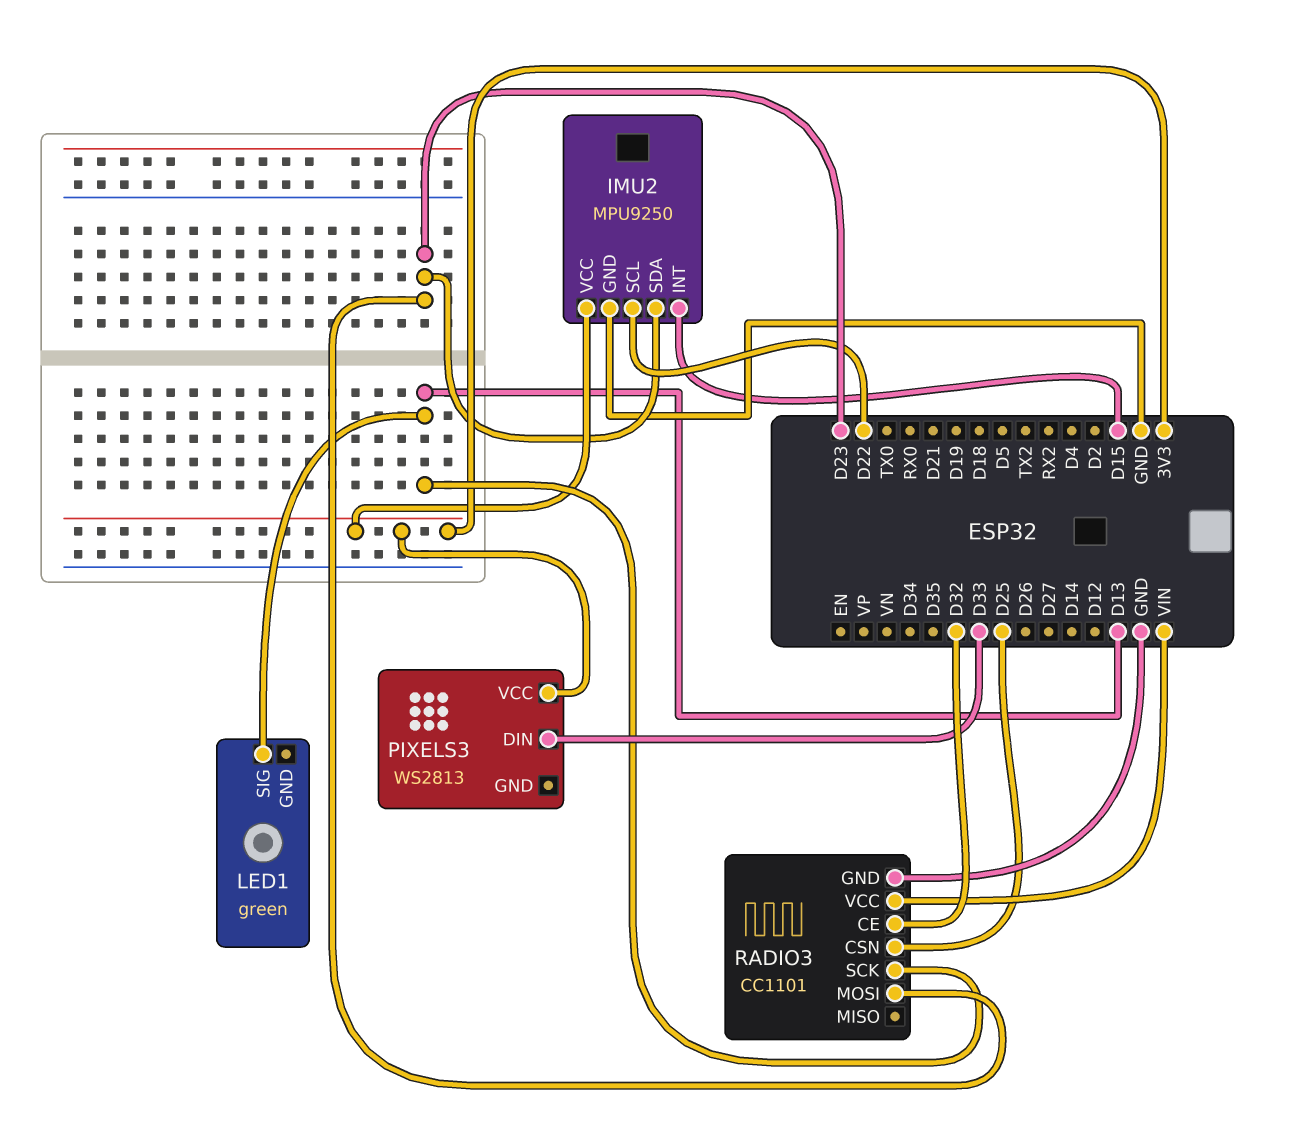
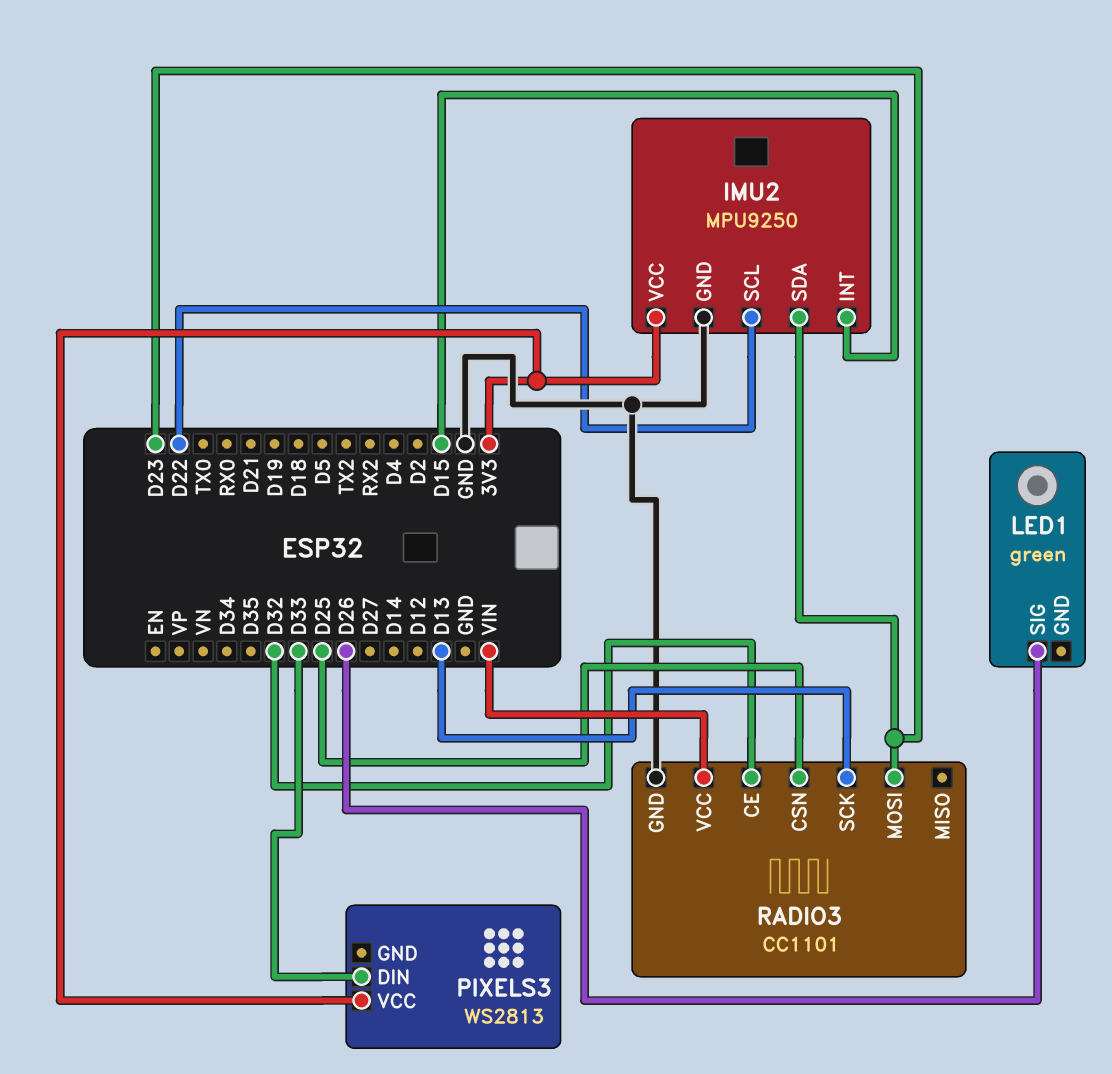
LED1 pin SIG: D13 -> D26

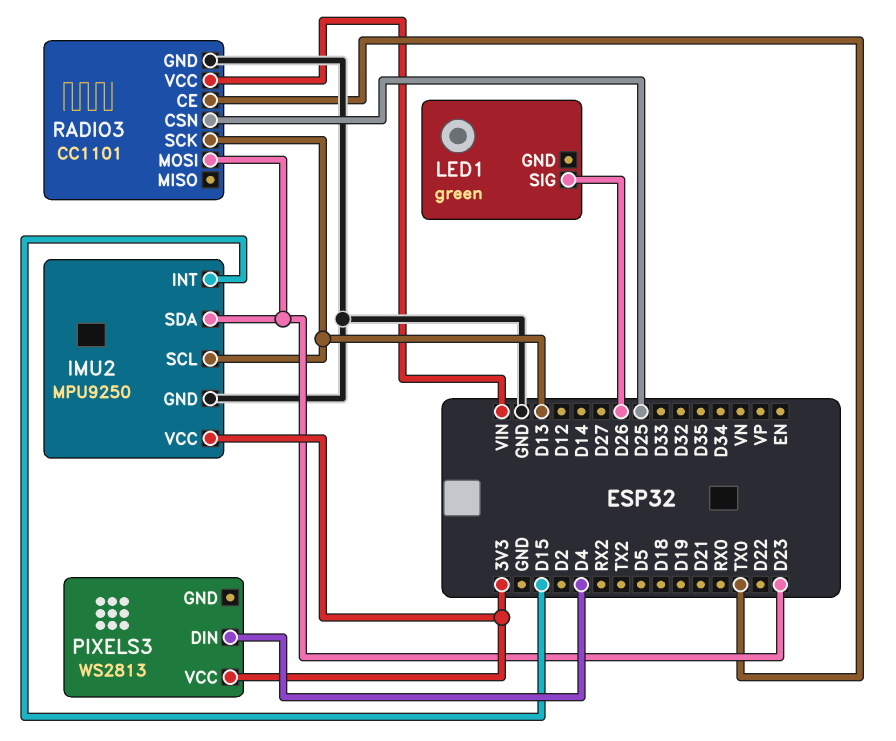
IMU2 pin SCL: D22 -> D13
PIXELS3 pin DIN: D33 -> D4
RADIO3 pin CE: D32 -> TX0

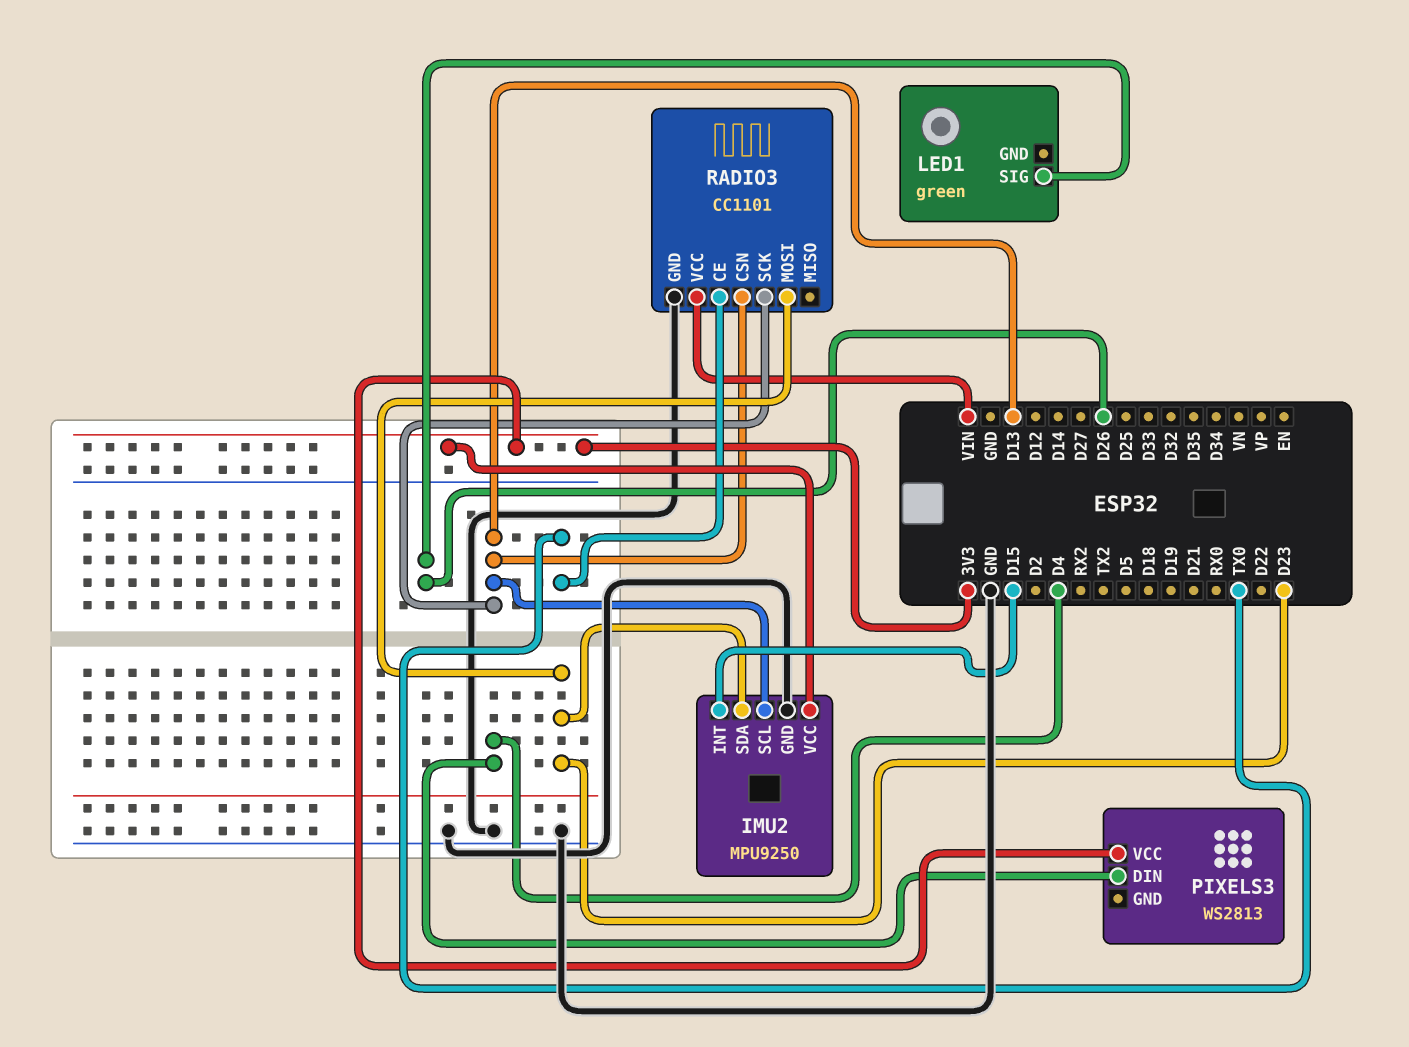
RADIO3 pin CSN: D25 -> D13

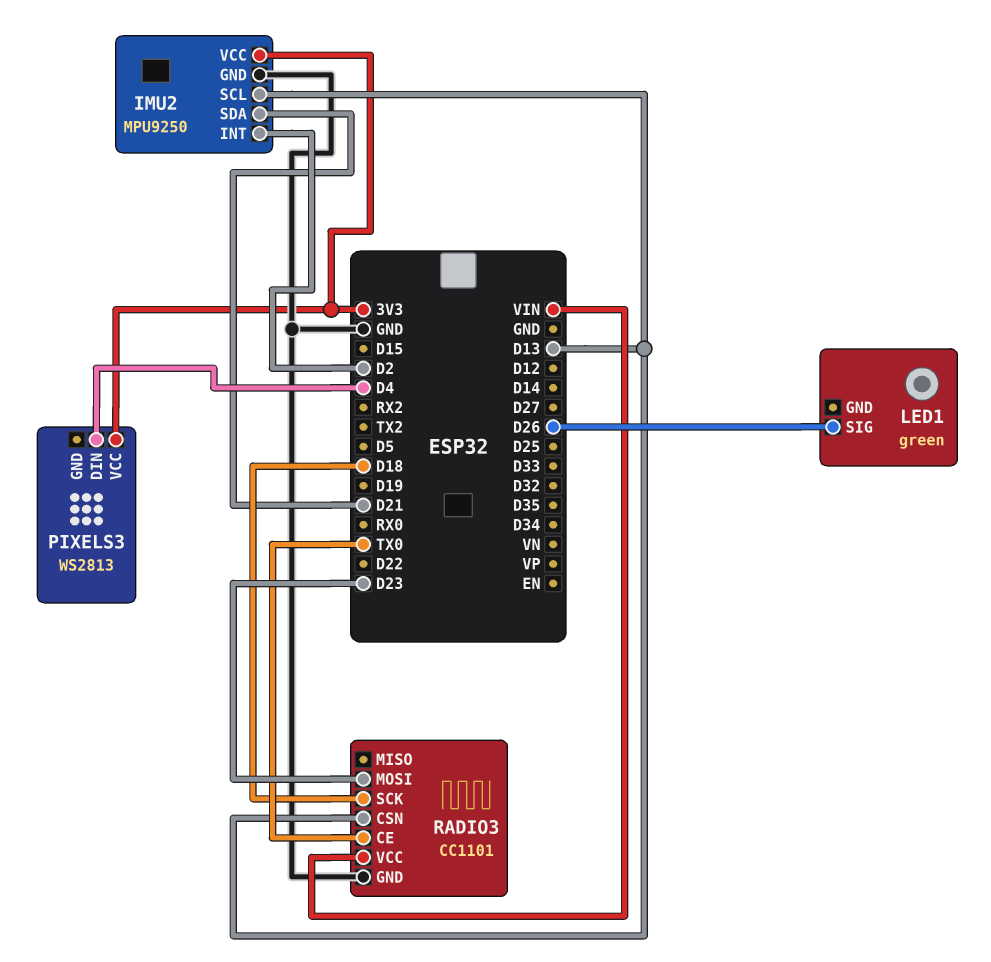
IMU2 pin INT: D15 -> D2
IMU2 pin SDA: D23 -> D21
RADIO3 pin SCK: D13 -> D18

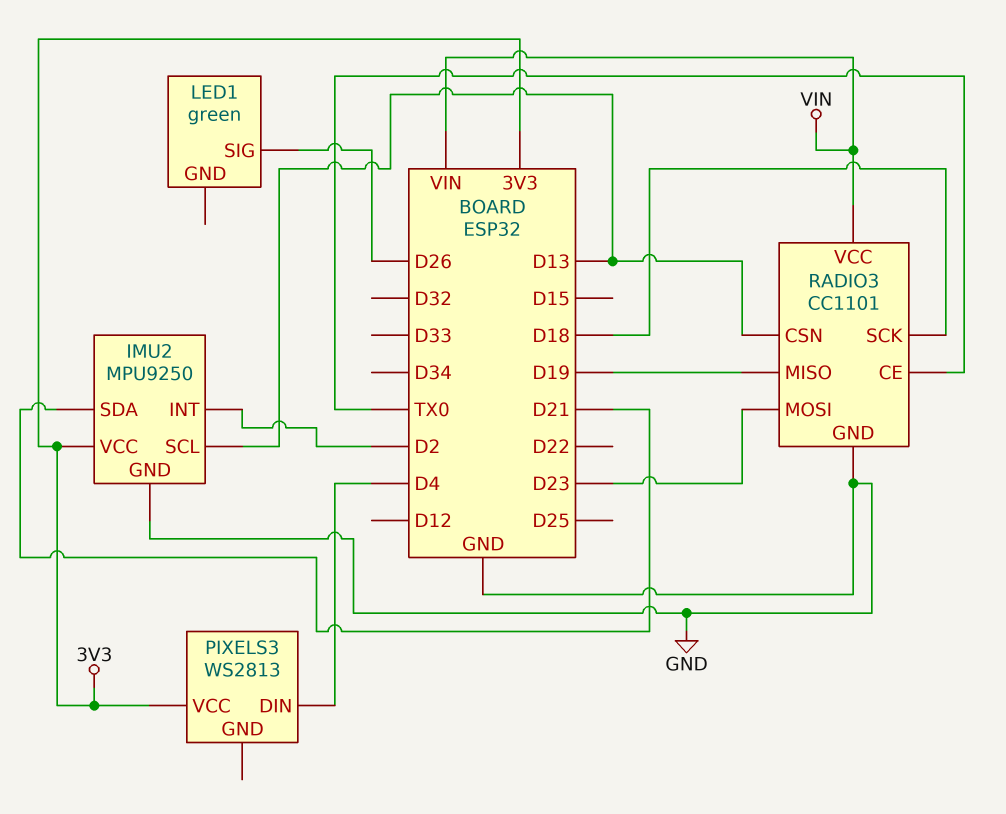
RADIO3 pin MISO: none -> D19

